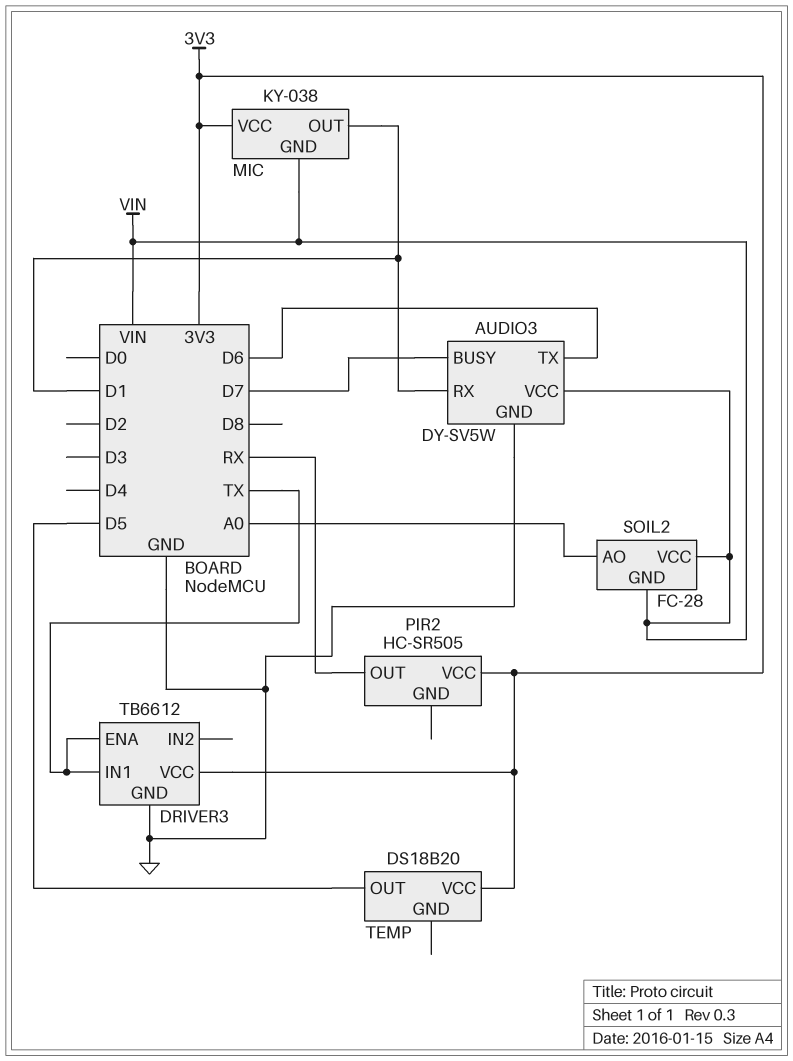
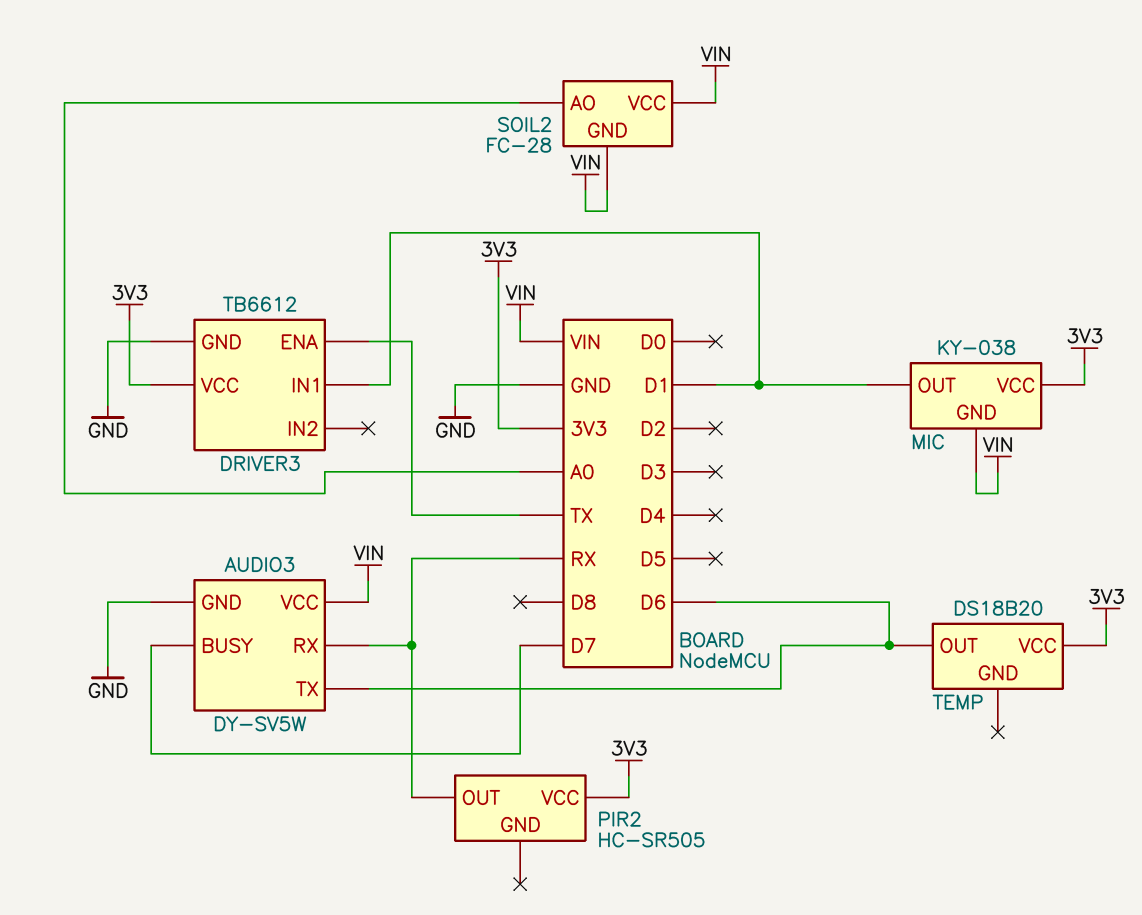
AUDIO3 pin RX: D1 -> RX
DRIVER3 pin IN1: TX -> D1
TEMP pin OUT: D5 -> D6

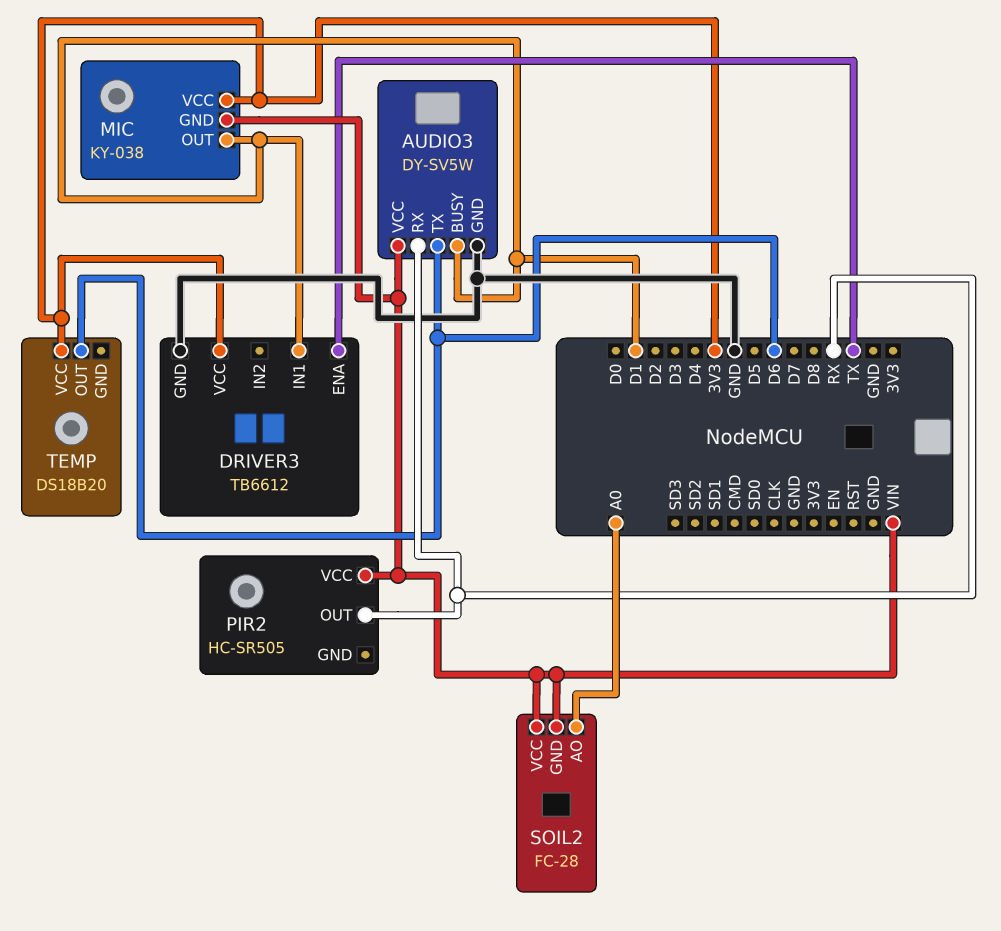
AUDIO3 pin BUSY: D7 -> D1
PIR2 pin VCC: 3V3 -> VIN

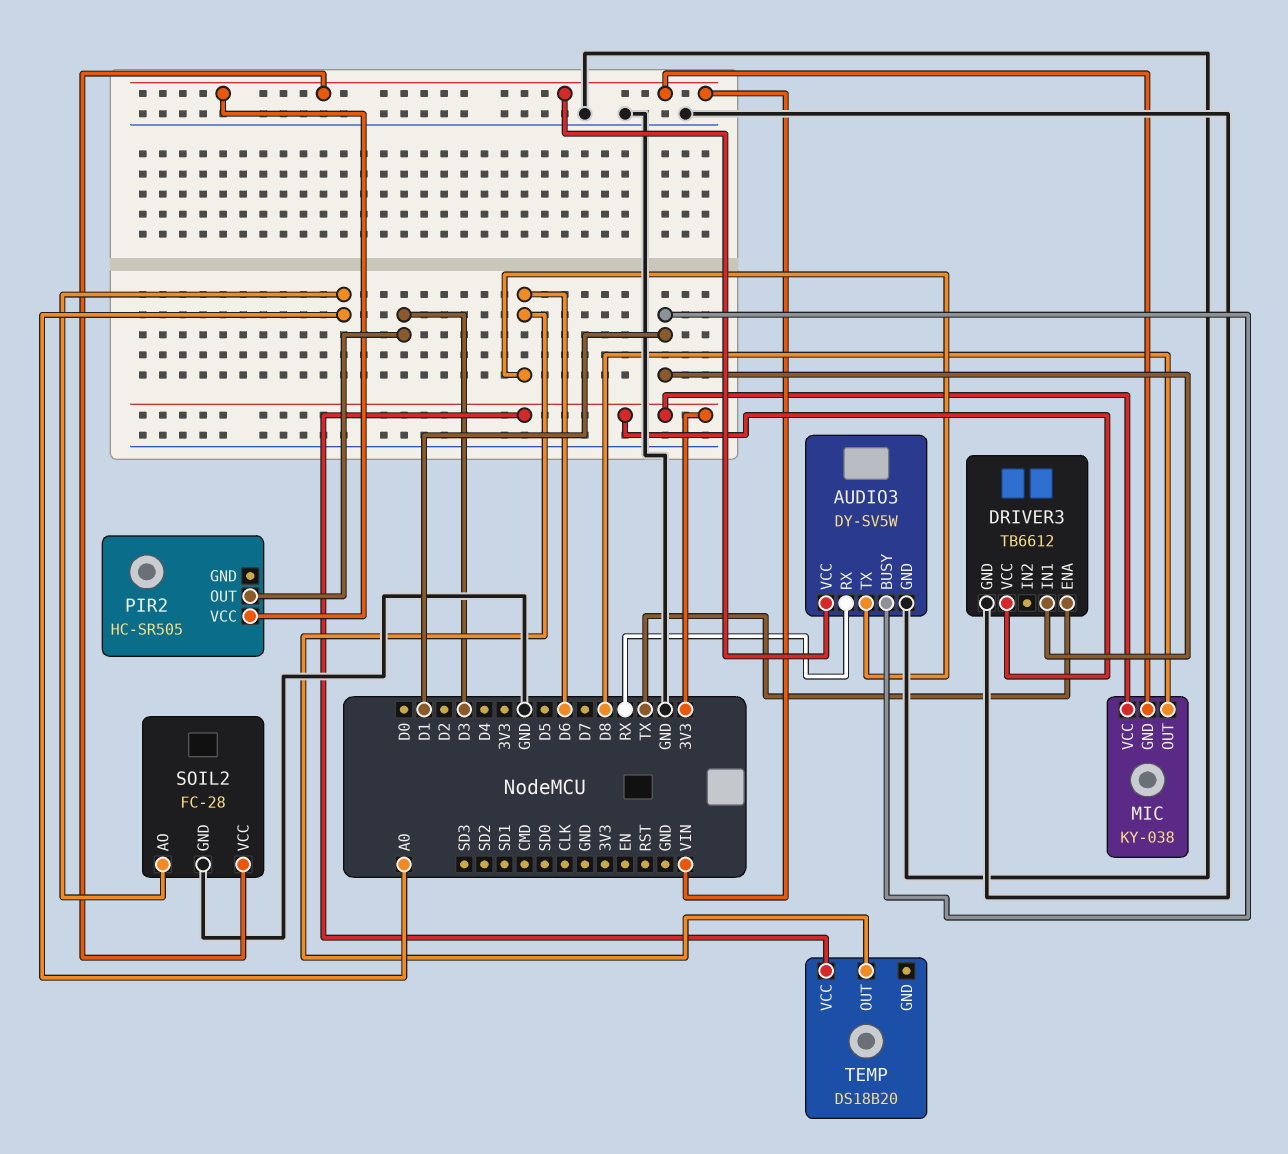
MIC pin OUT: D1 -> D8
PIR2 pin OUT: RX -> D3
SOIL2 pin GND: VIN -> GND

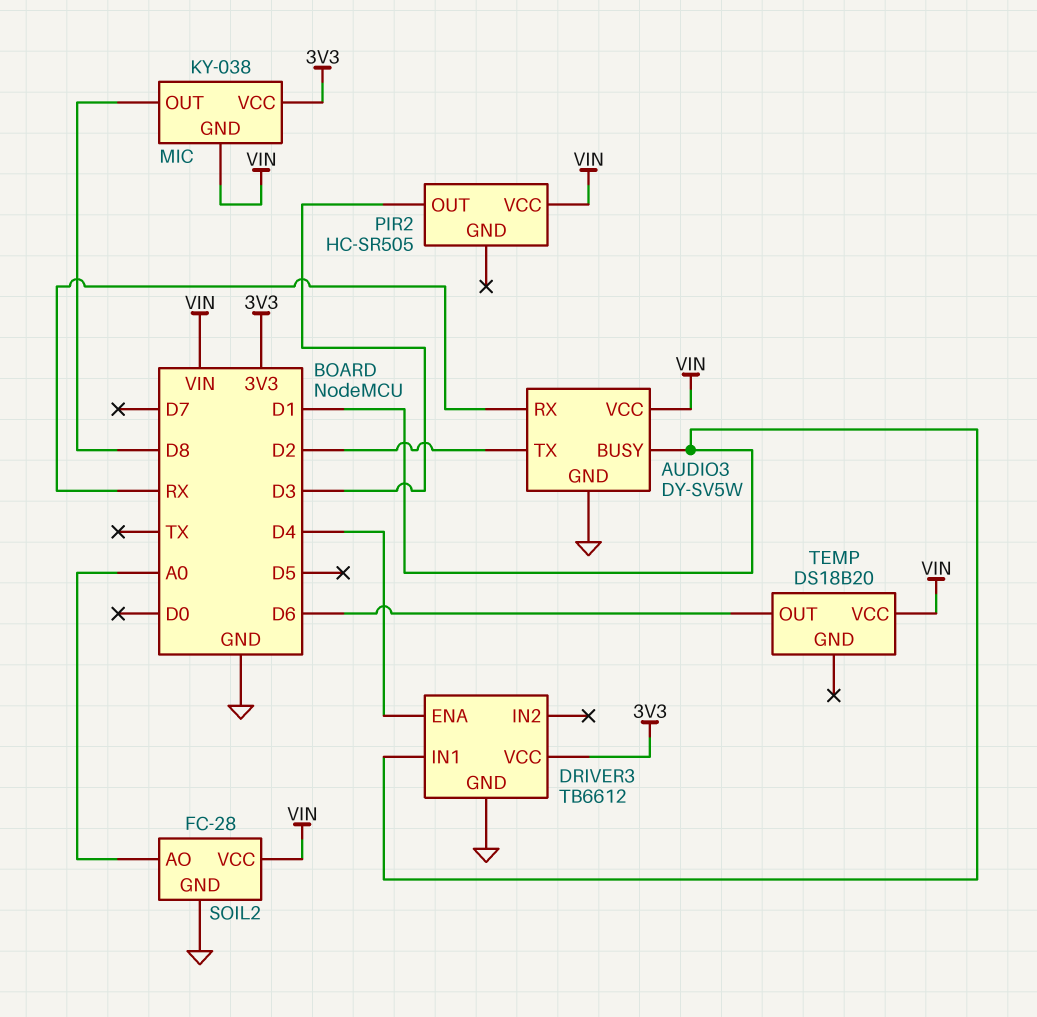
AUDIO3 pin TX: D6 -> D2
DRIVER3 pin ENA: TX -> D4
TEMP pin VCC: 3V3 -> VIN

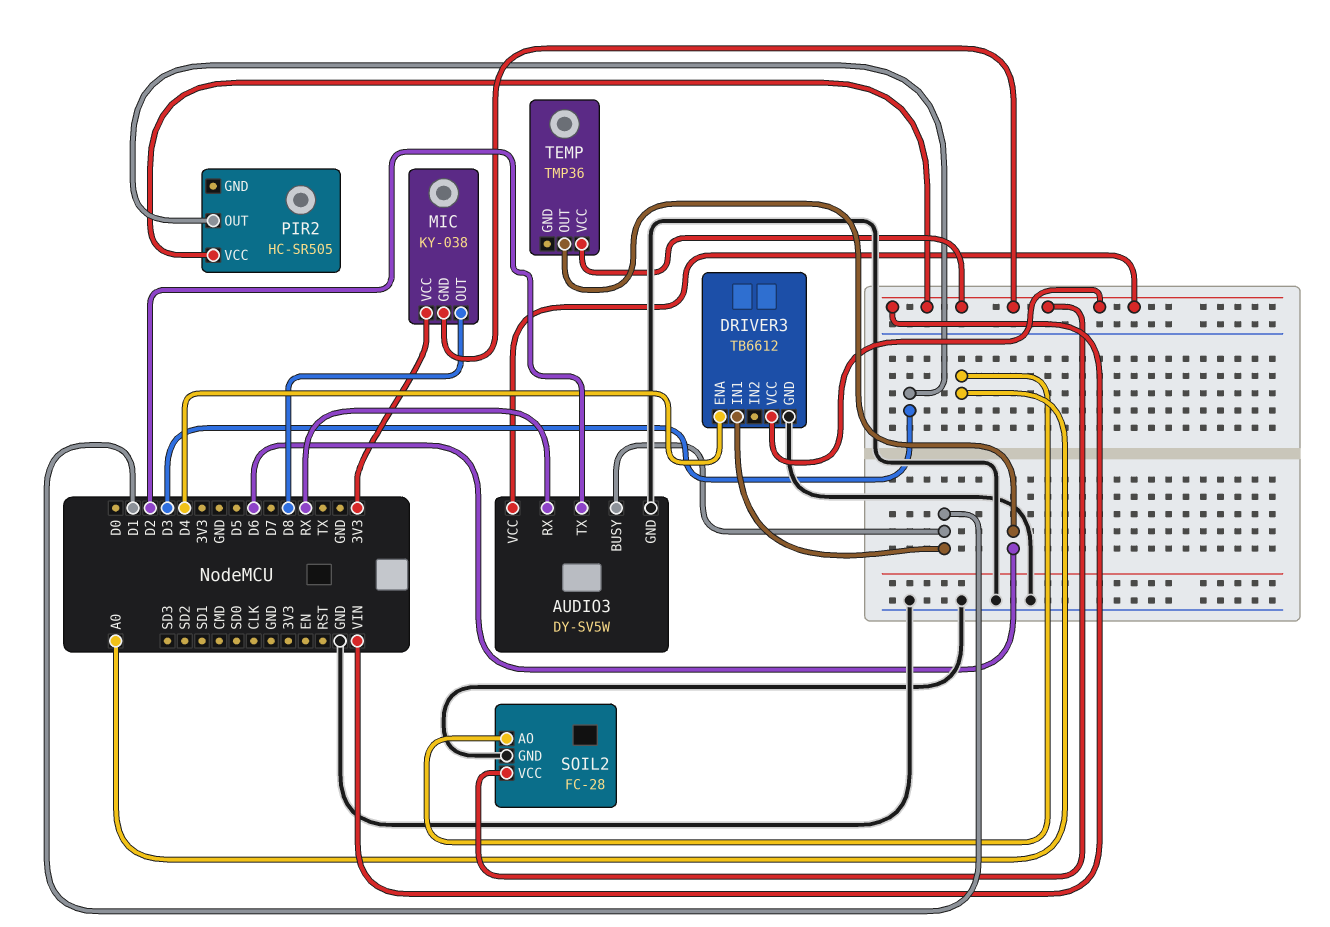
DRIVER3 pin VCC: 3V3 -> VIN
TEMP: DS18B20 -> TMP36

